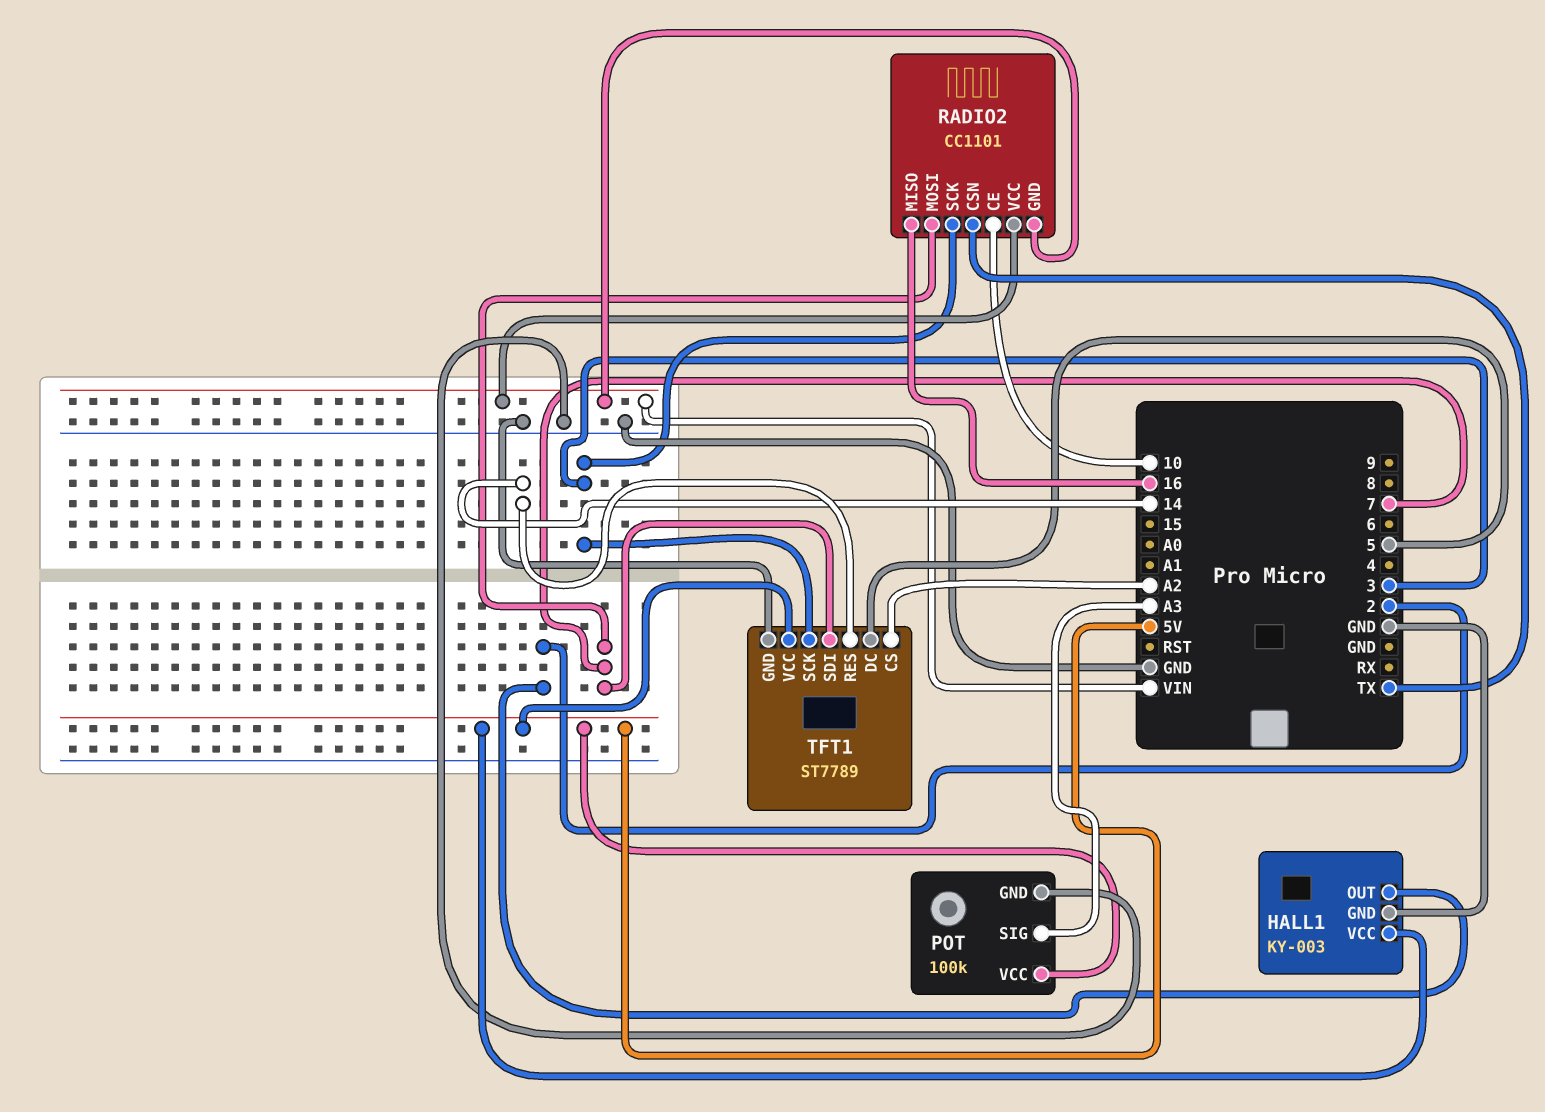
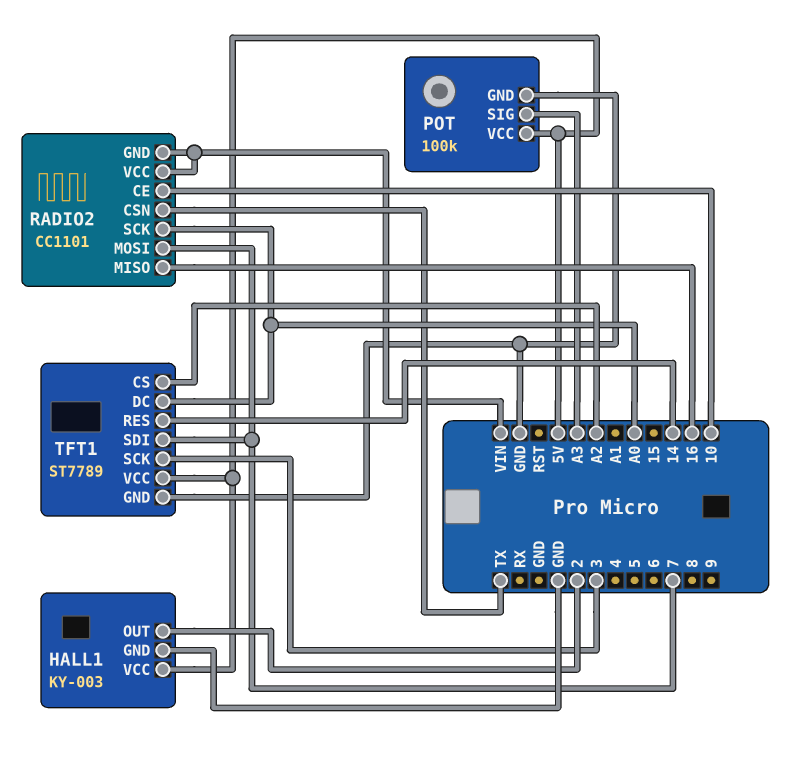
RADIO2 pin SCK: 3 -> A0
TFT1 pin DC: 5 -> A0

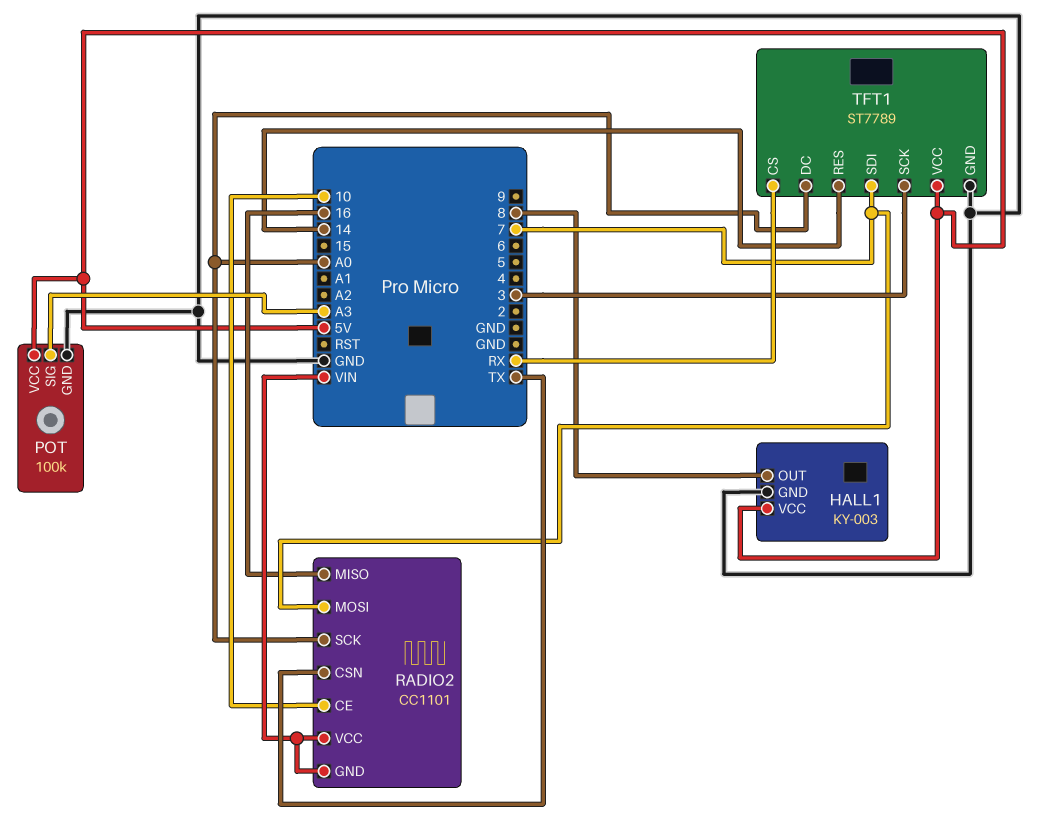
HALL1 pin OUT: 2 -> 8
TFT1 pin CS: A2 -> RX

